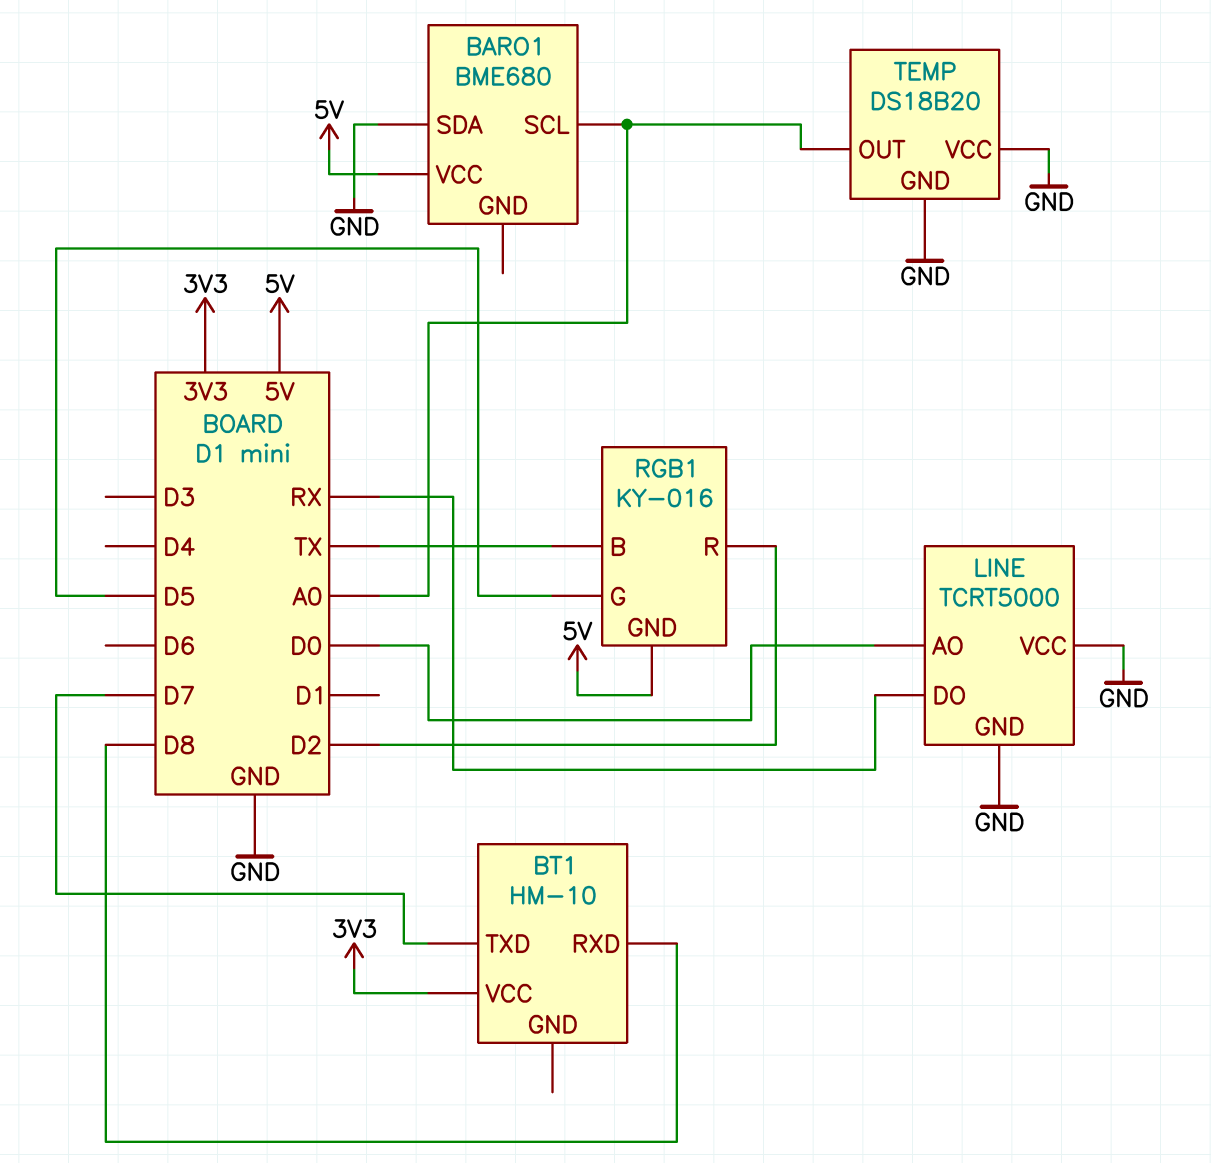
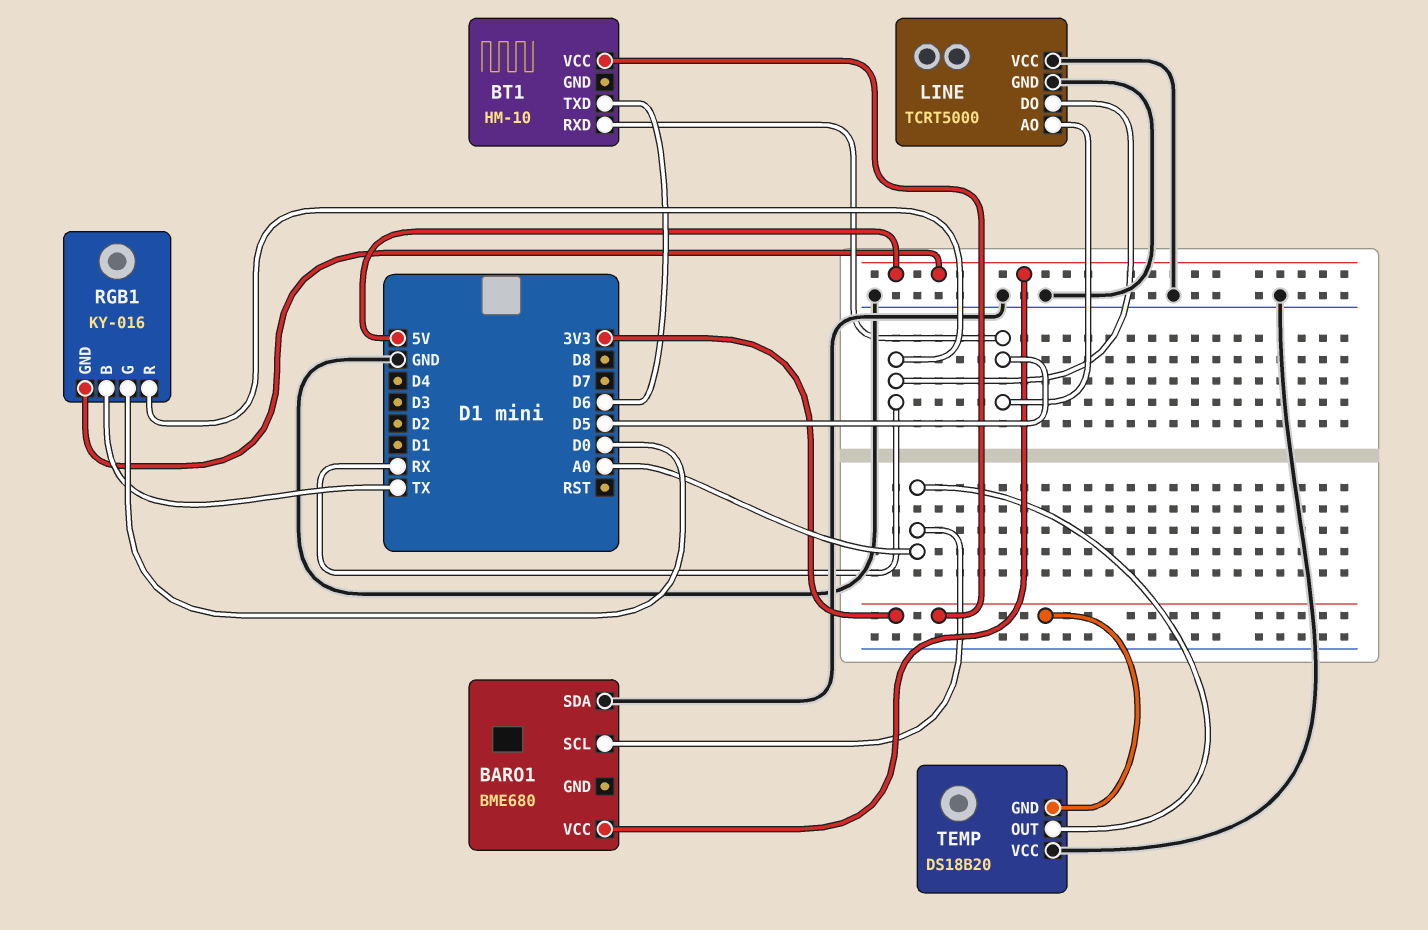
BT1 pin RXD: D8 -> D5
BT1 pin TXD: D7 -> D6
LINE pin AO: D0 -> D5
RGB1 pin G: D5 -> D0
RGB1 pin R: D2 -> RX
TEMP pin GND: GND -> 3V3

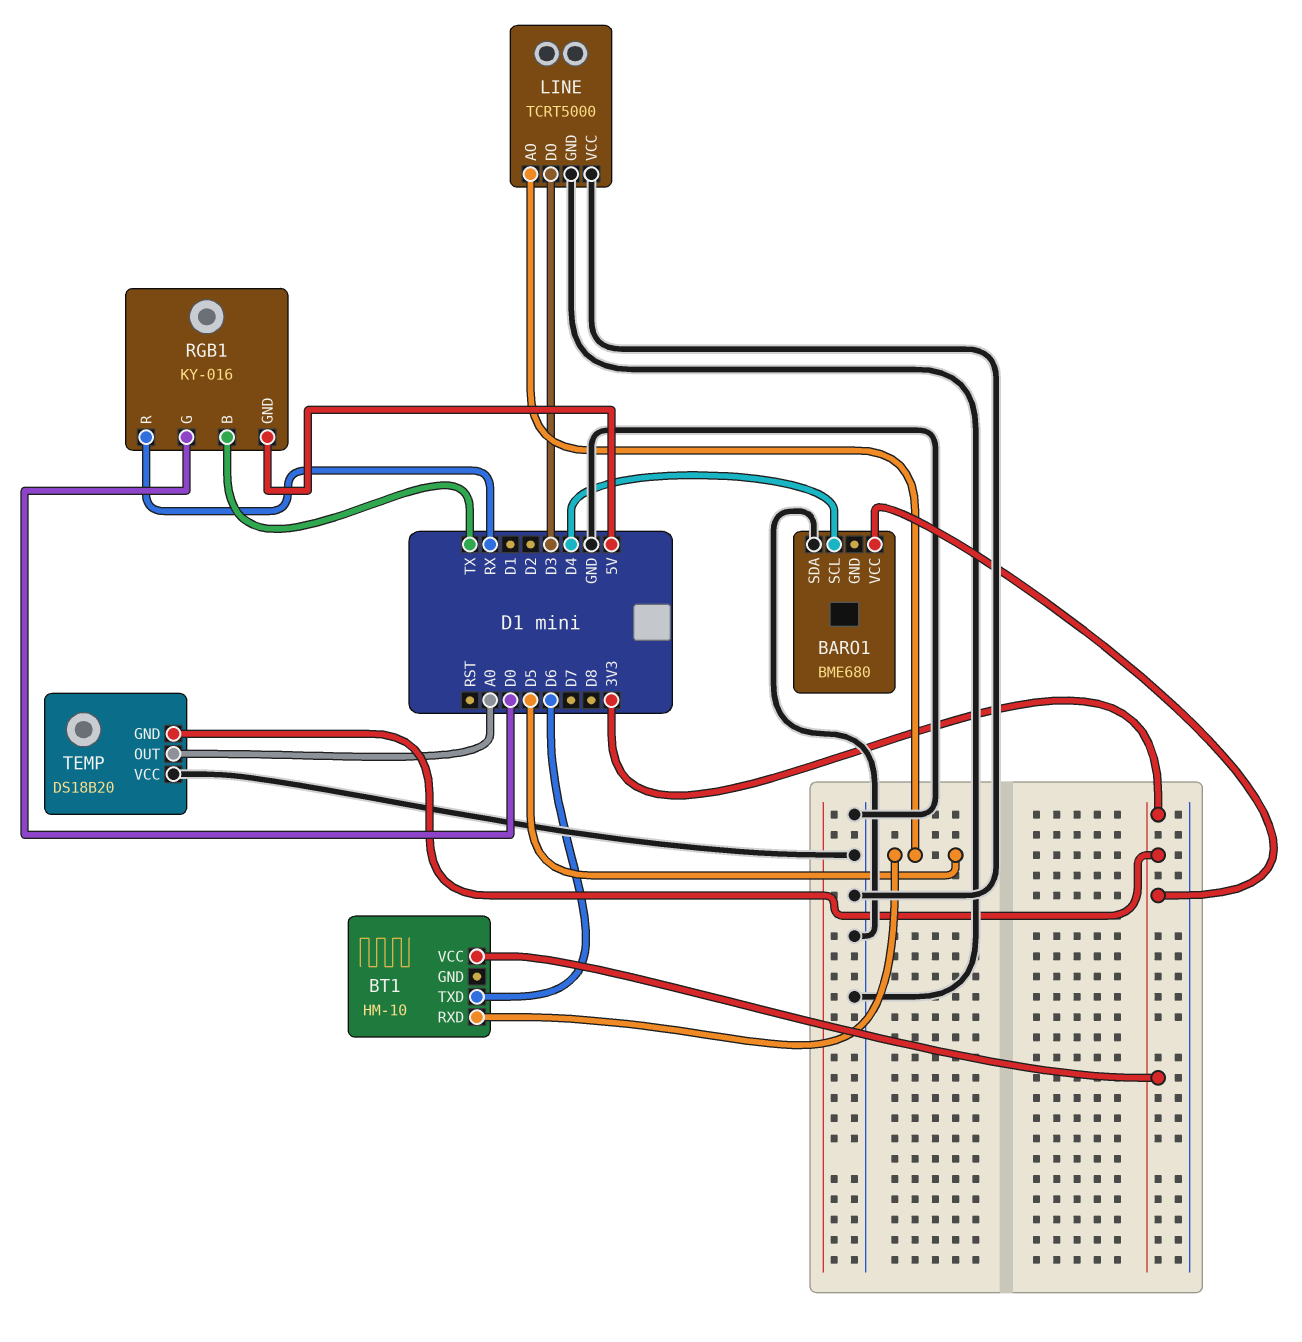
BARO1 pin SCL: A0 -> D4
BARO1 pin VCC: 5V -> 3V3
LINE pin DO: RX -> D3

